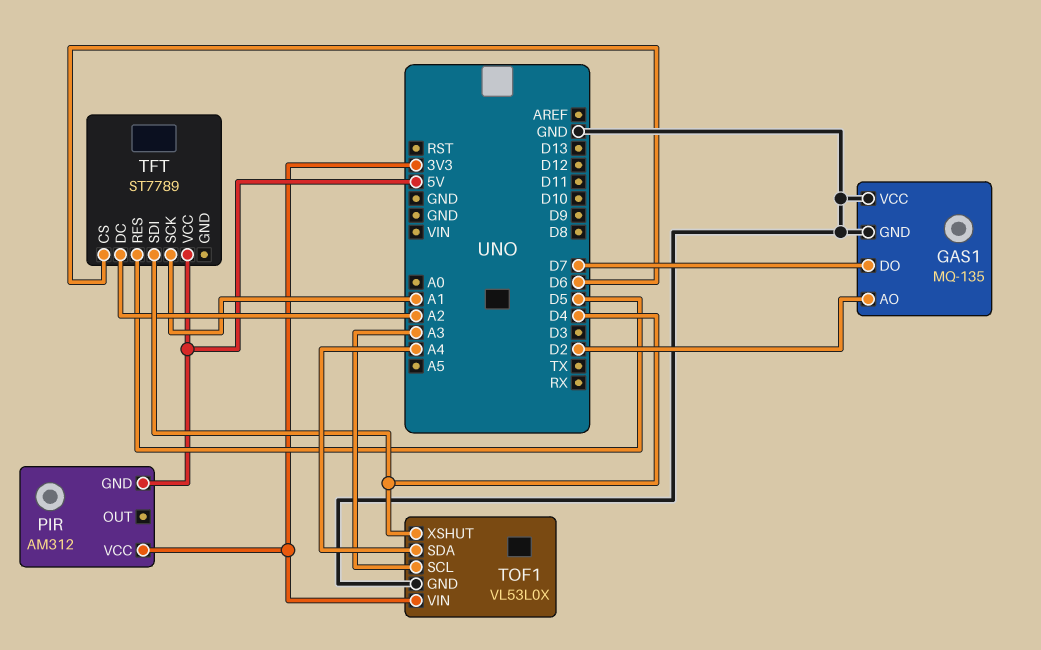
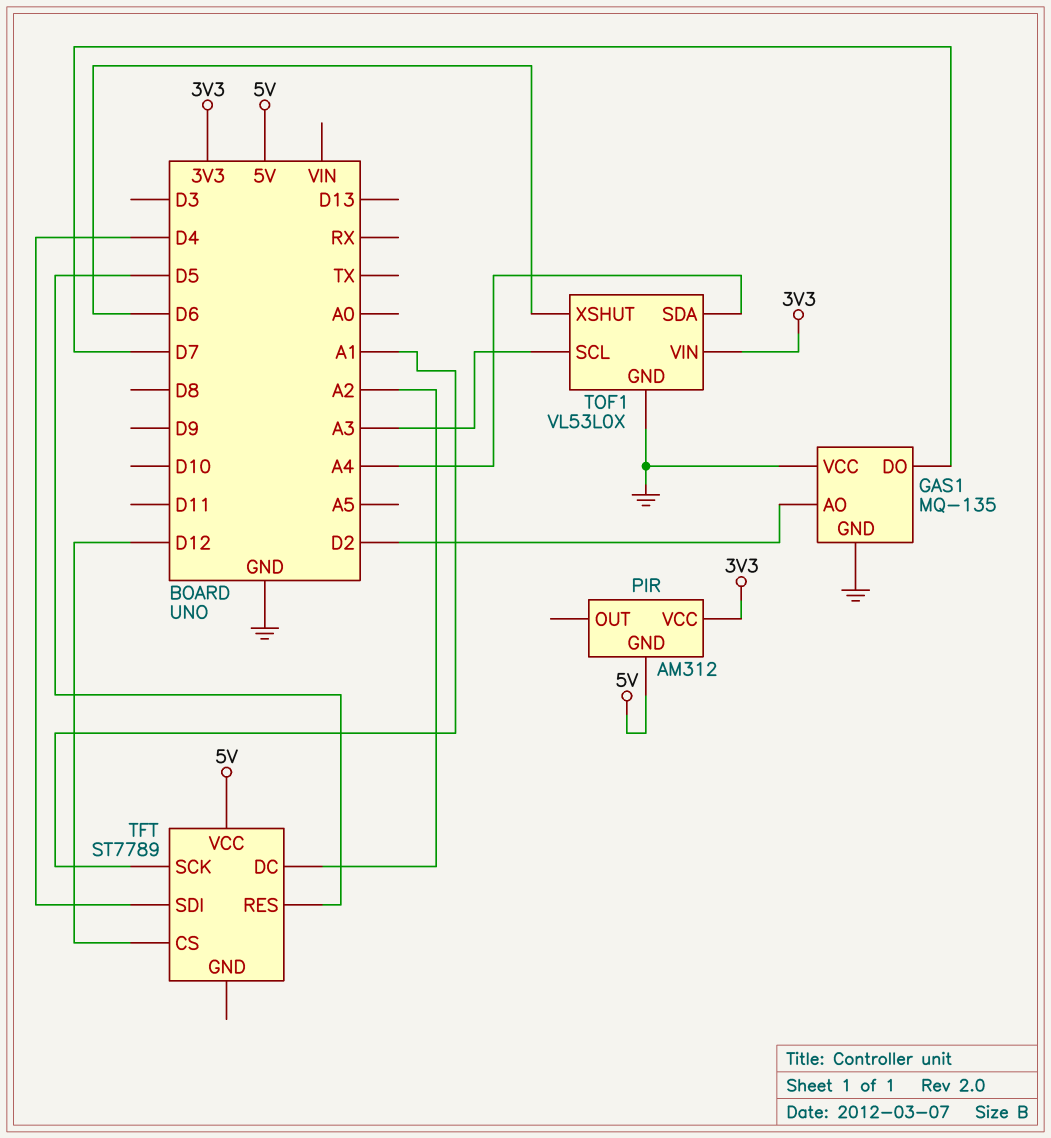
TFT pin CS: D6 -> D12
TOF1 pin XSHUT: D4 -> D6

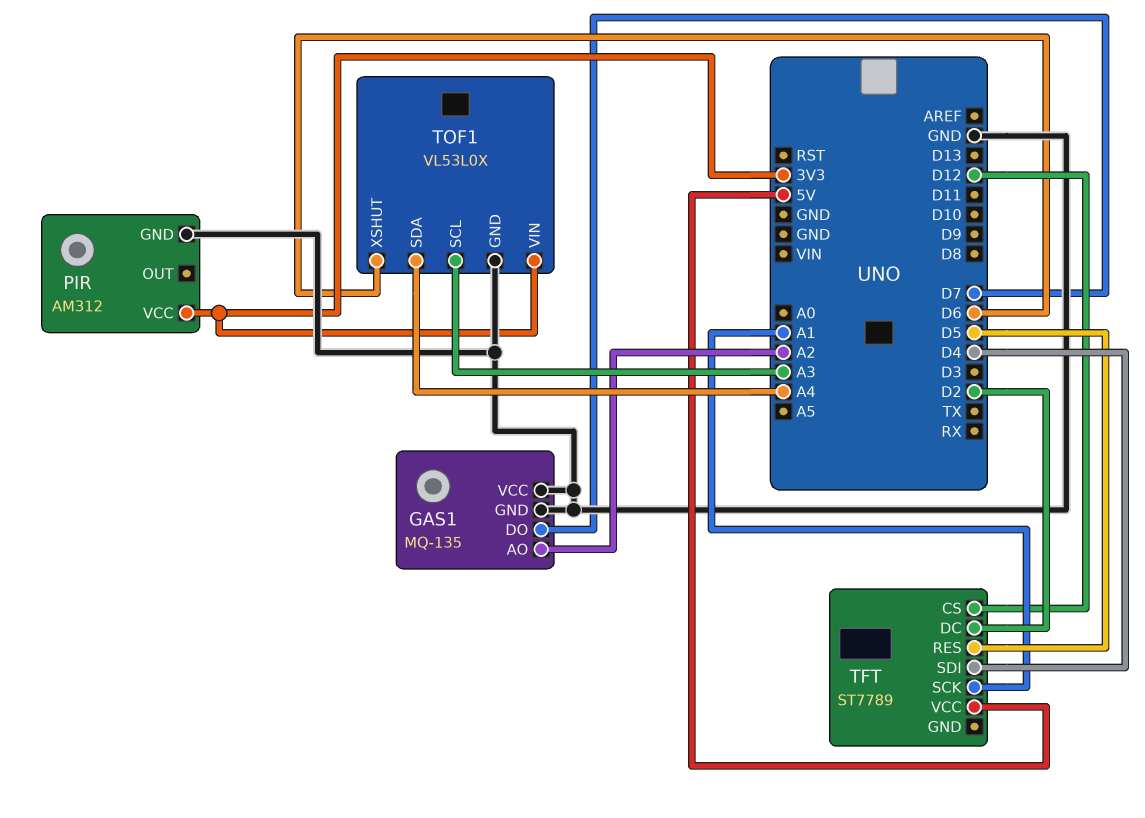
GAS1 pin AO: D2 -> A2
PIR pin GND: 5V -> GND
TFT pin DC: A2 -> D2

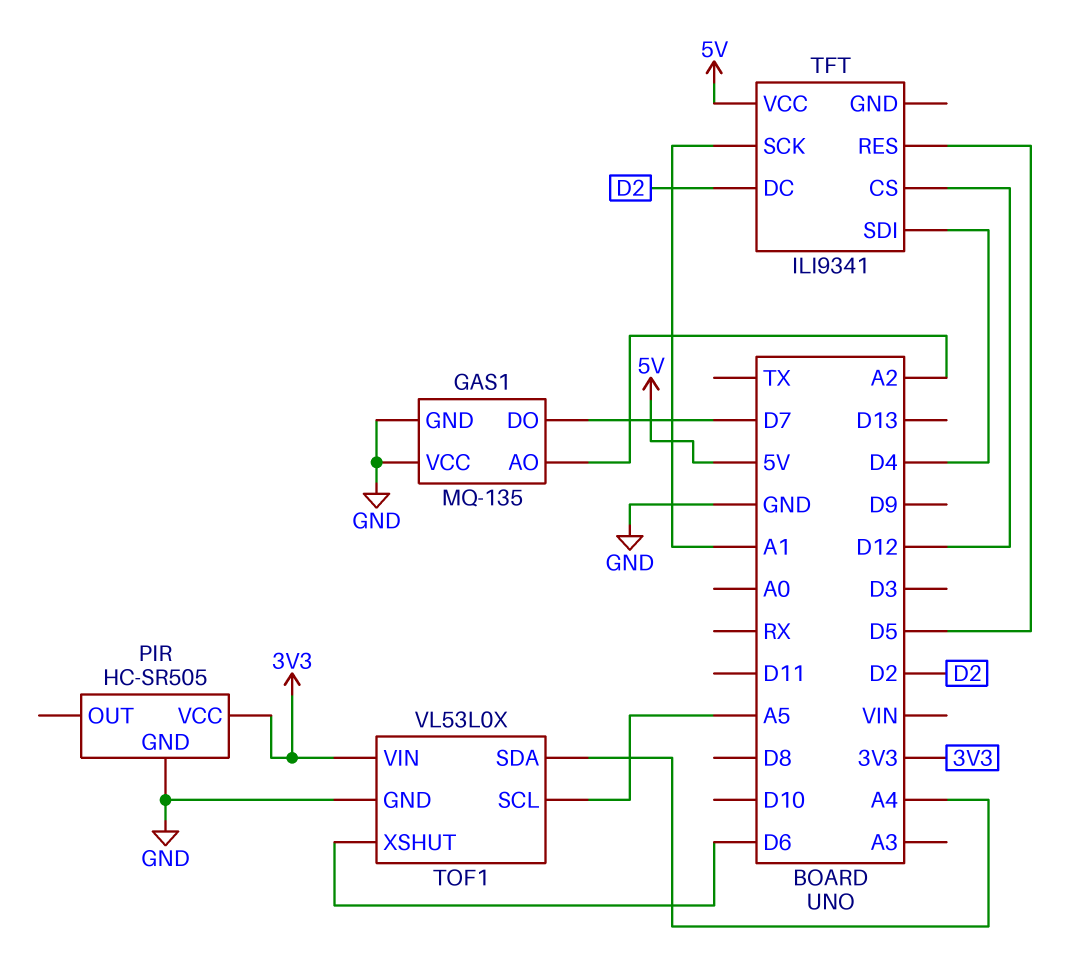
PIR: AM312 -> HC-SR505
TFT: ST7789 -> ILI9341
TOF1 pin SCL: A3 -> A5

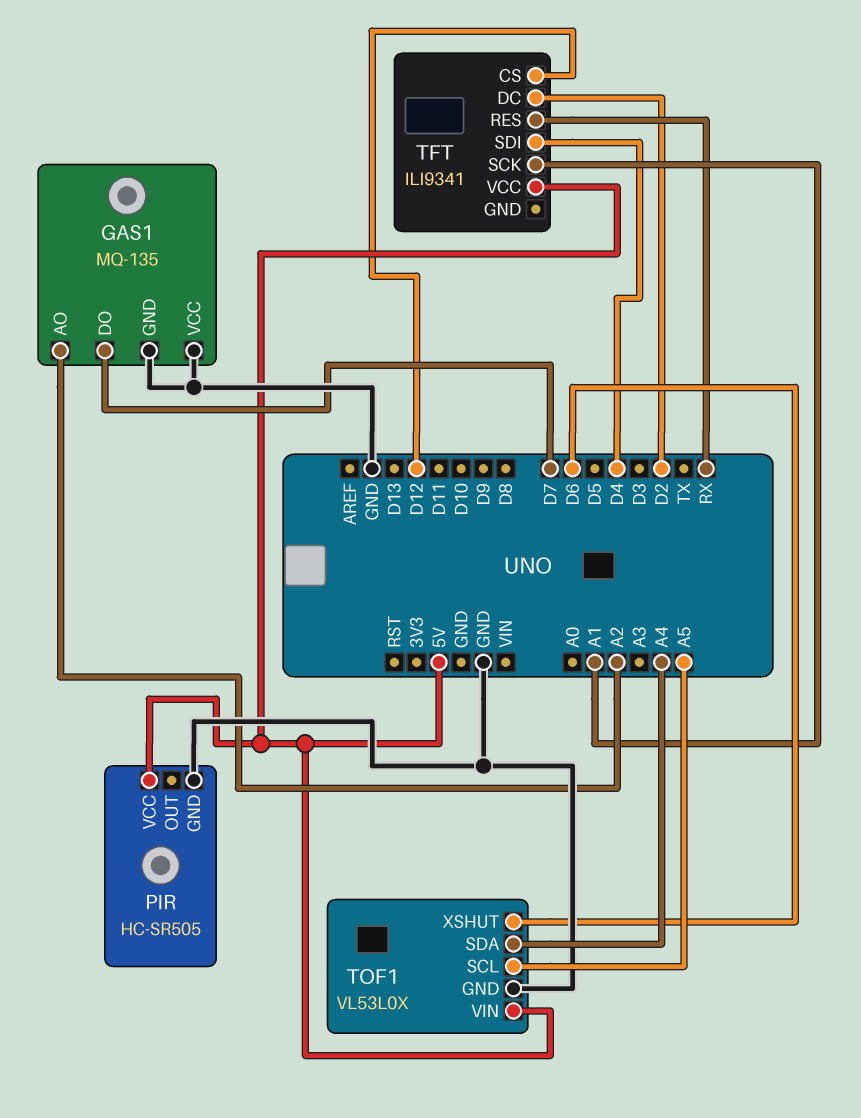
PIR pin VCC: 3V3 -> 5V
TFT pin RES: D5 -> RX
TOF1 pin VIN: 3V3 -> 5V

